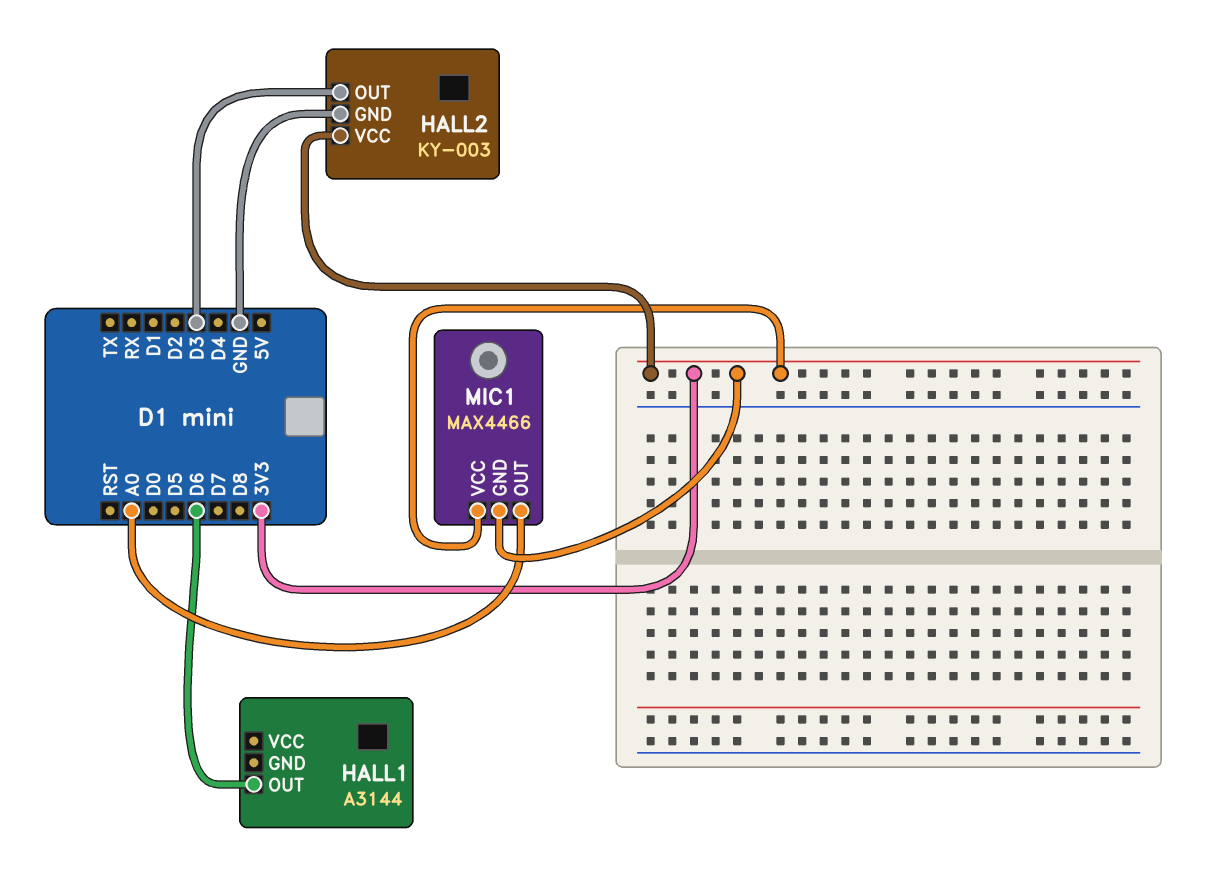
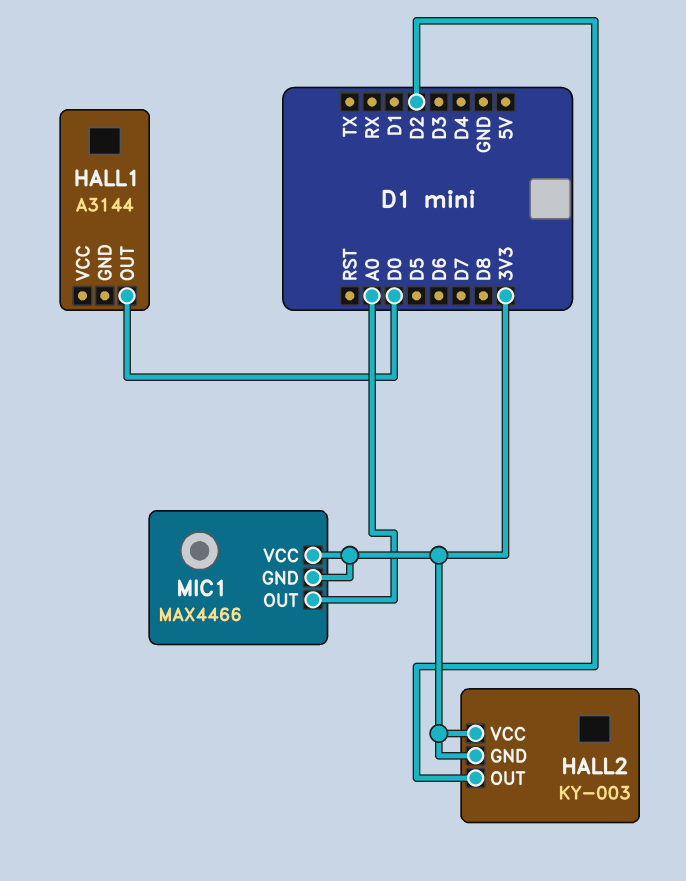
HALL1 pin OUT: D6 -> D0
HALL2 pin GND: GND -> 3V3
HALL2 pin OUT: D3 -> D2

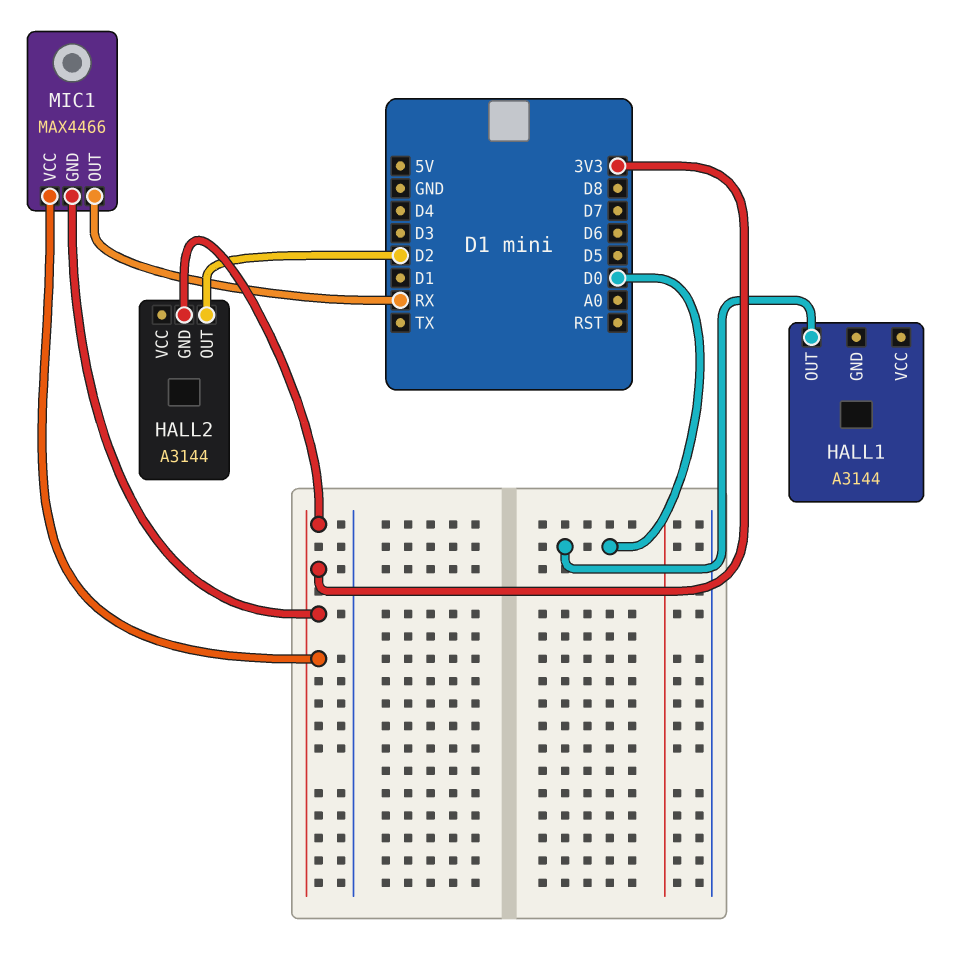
HALL2: KY-003 -> A3144
HALL2 pin VCC: 3V3 -> none
MIC1 pin OUT: A0 -> RX

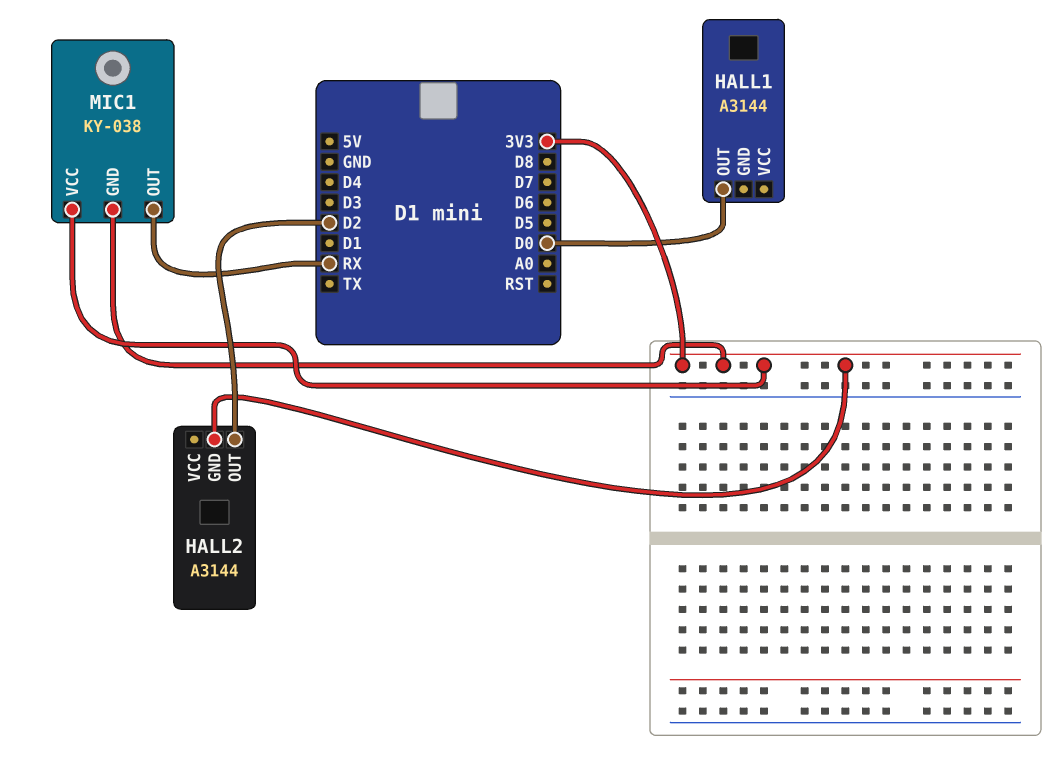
MIC1: MAX4466 -> KY-038

